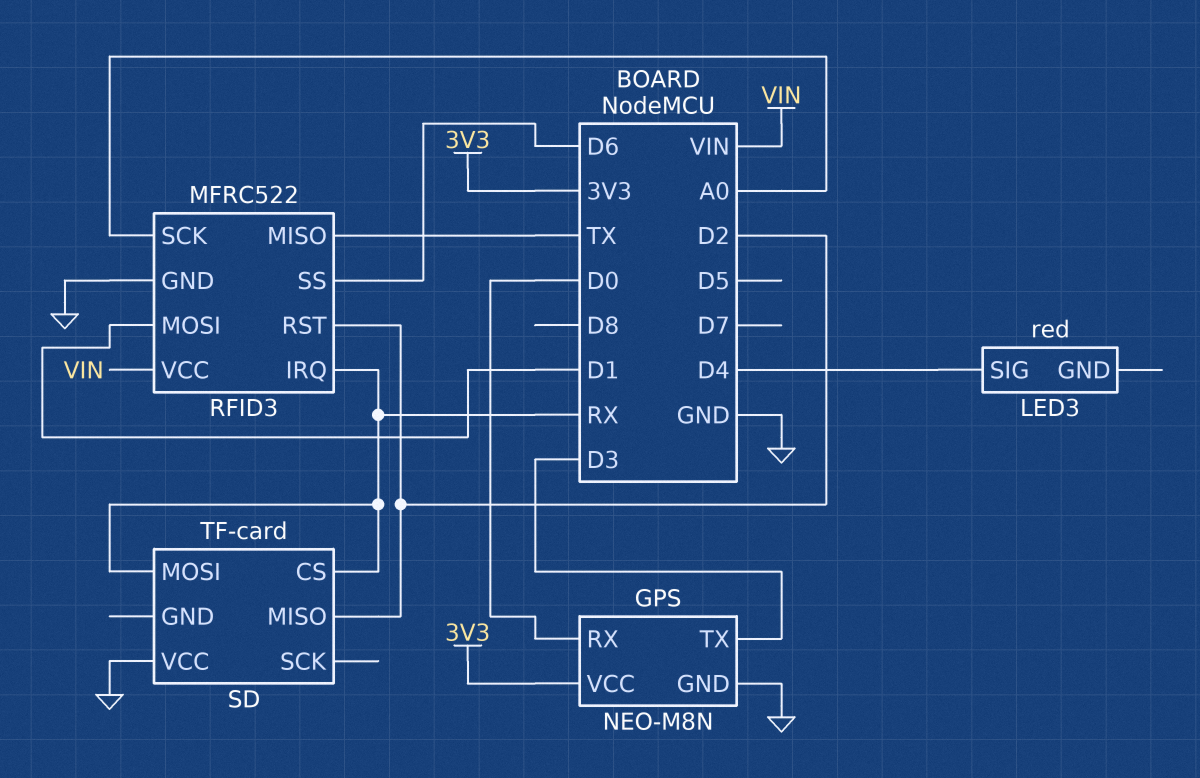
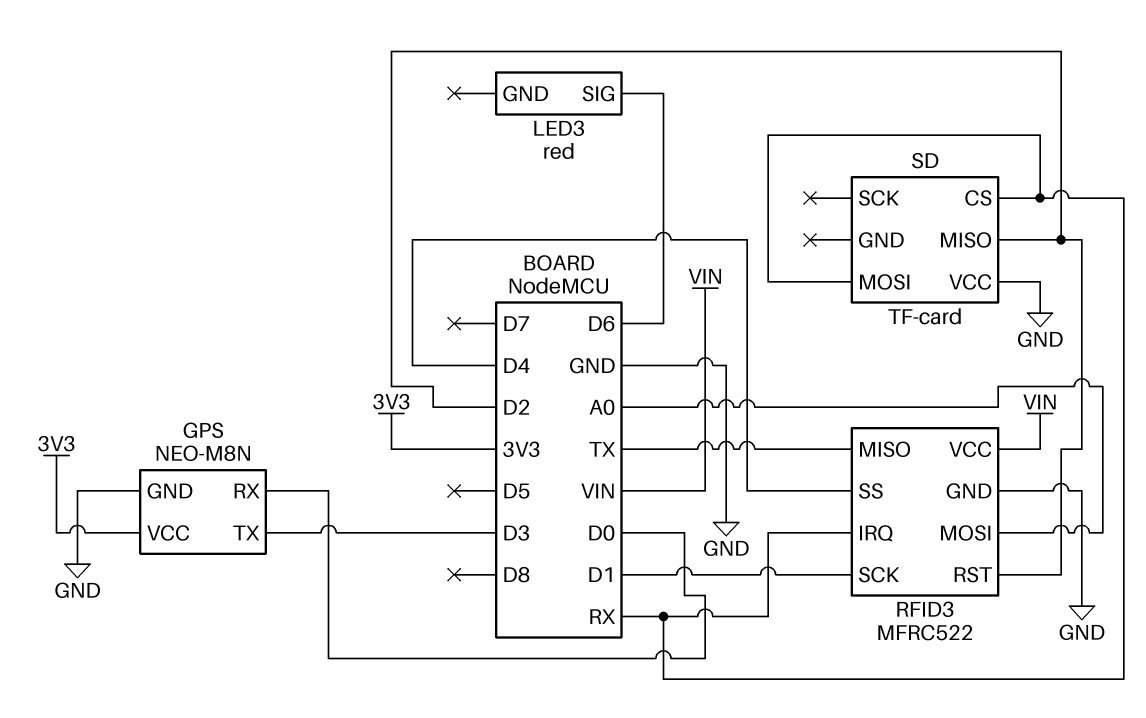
LED3 pin SIG: D4 -> D6
RFID3 pin MOSI: D1 -> A0
RFID3 pin SCK: A0 -> D1
RFID3 pin SS: D6 -> D4

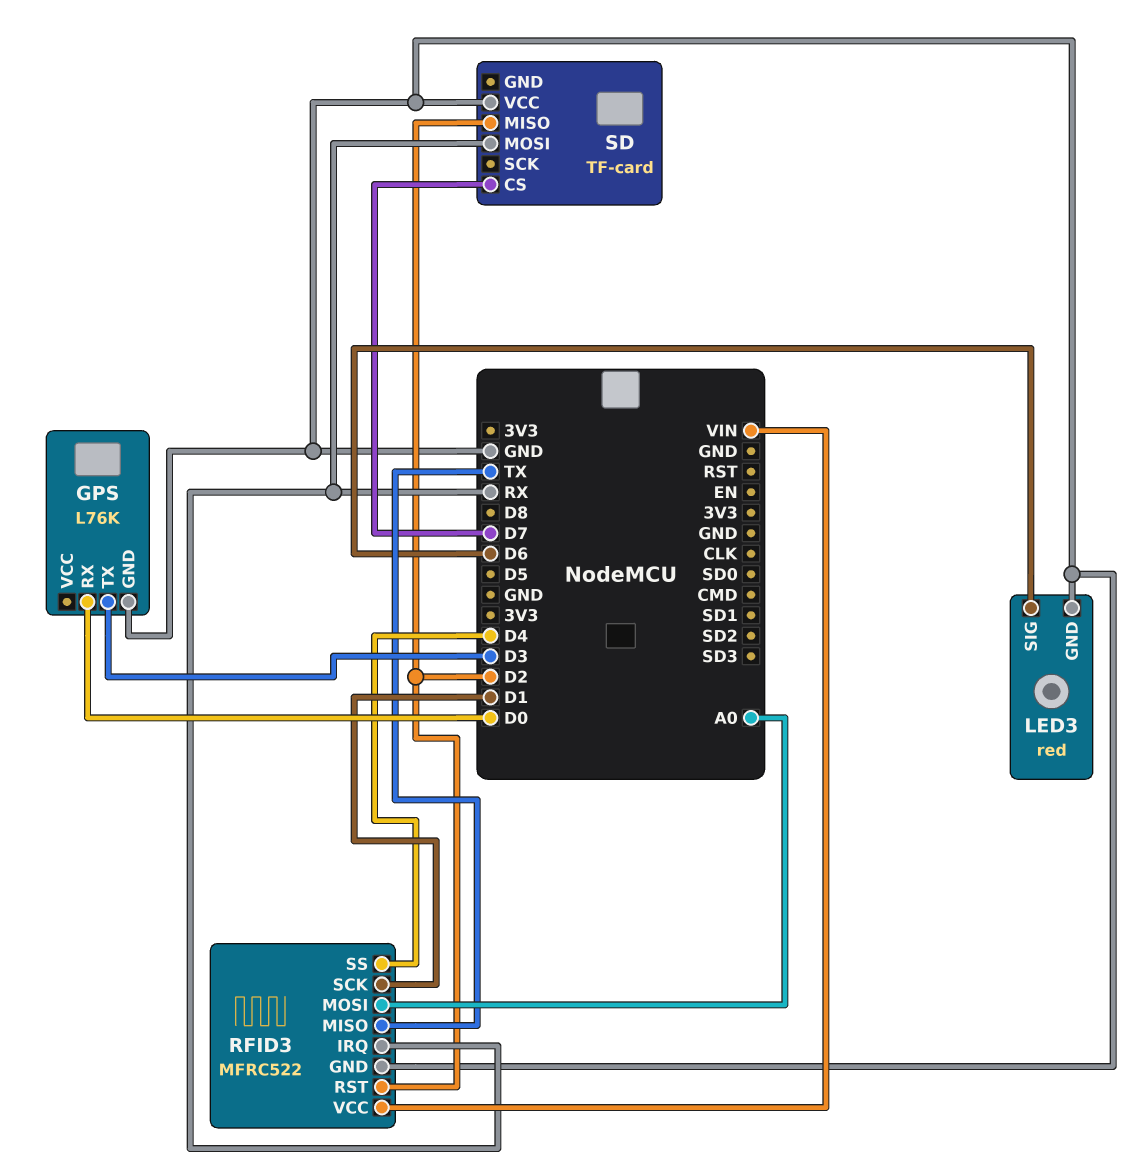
GPS: NEO-M8N -> L76K
GPS pin VCC: 3V3 -> none
LED3 pin GND: none -> GND
SD pin CS: RX -> D7

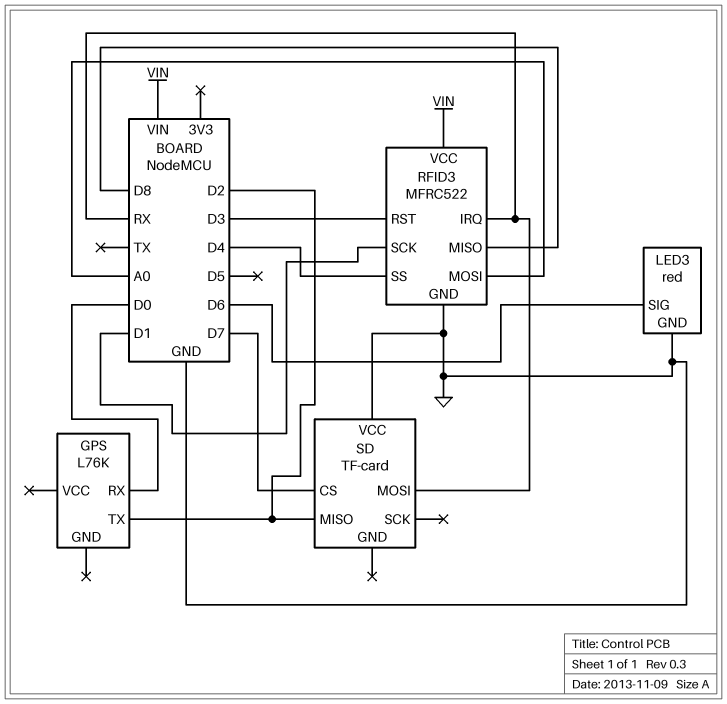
GPS pin GND: GND -> none
GPS pin TX: D3 -> D2
RFID3 pin MISO: TX -> D8
RFID3 pin RST: D2 -> D3

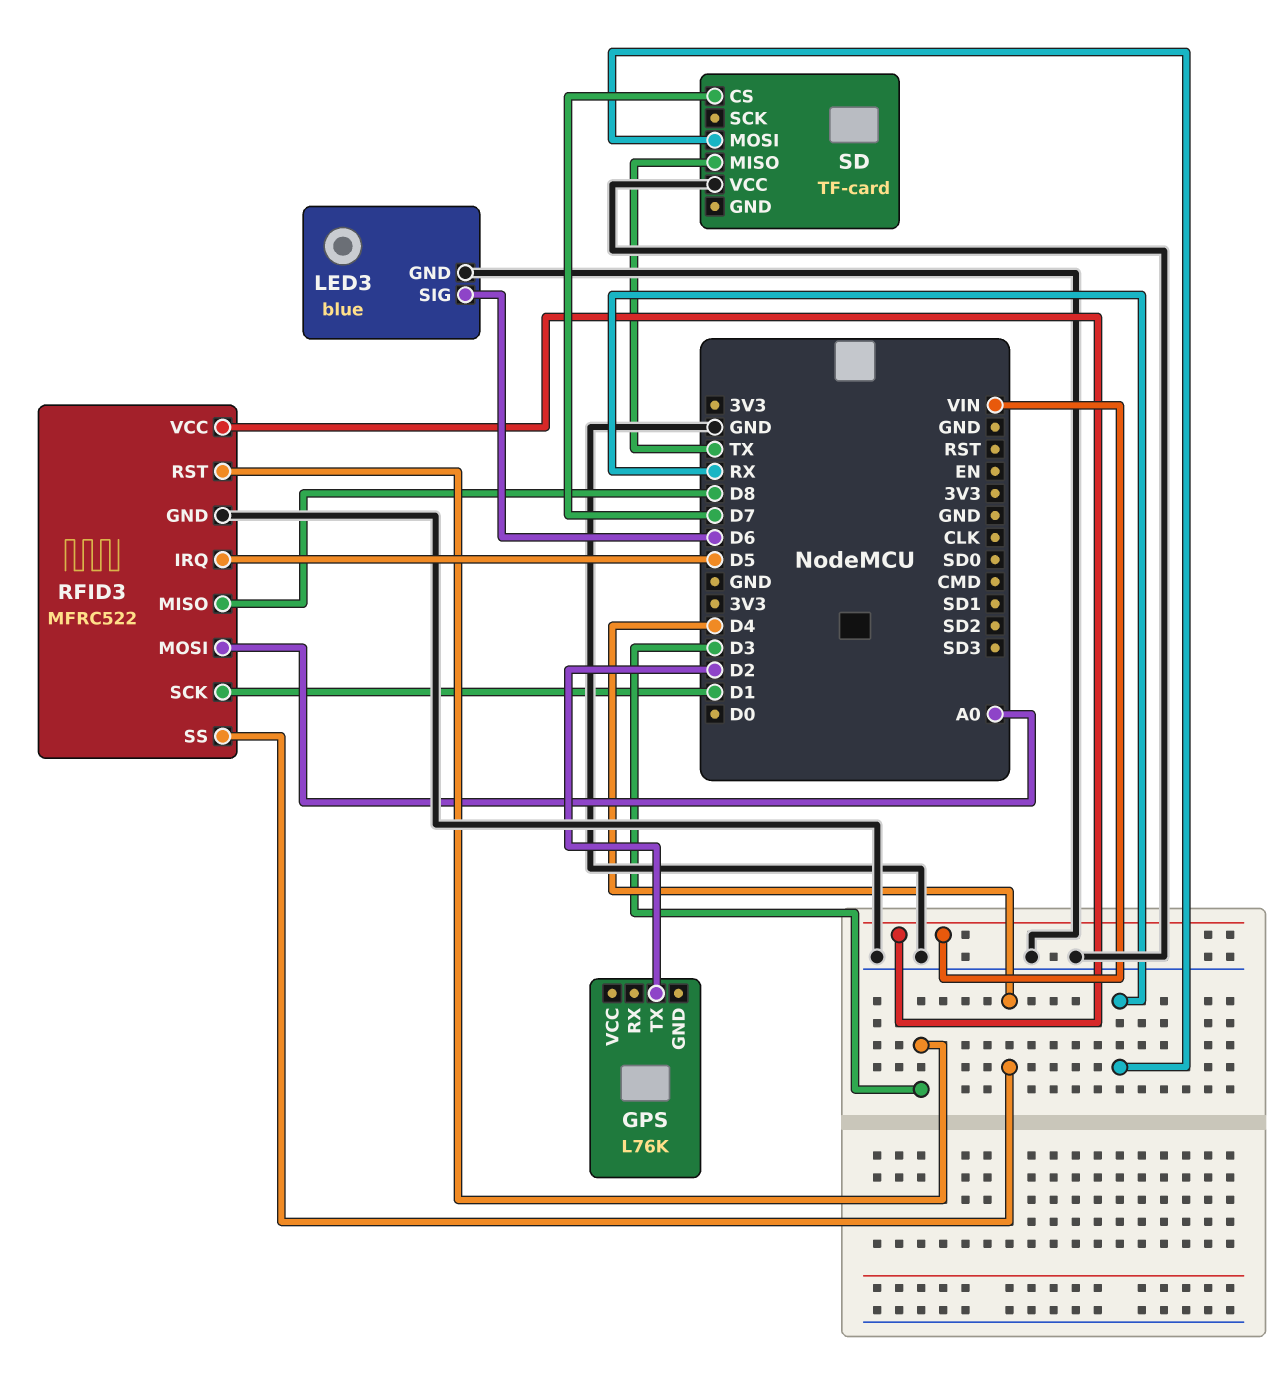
GPS pin RX: D0 -> none
LED3: red -> blue
RFID3 pin IRQ: RX -> D5
SD pin MISO: D2 -> TX

